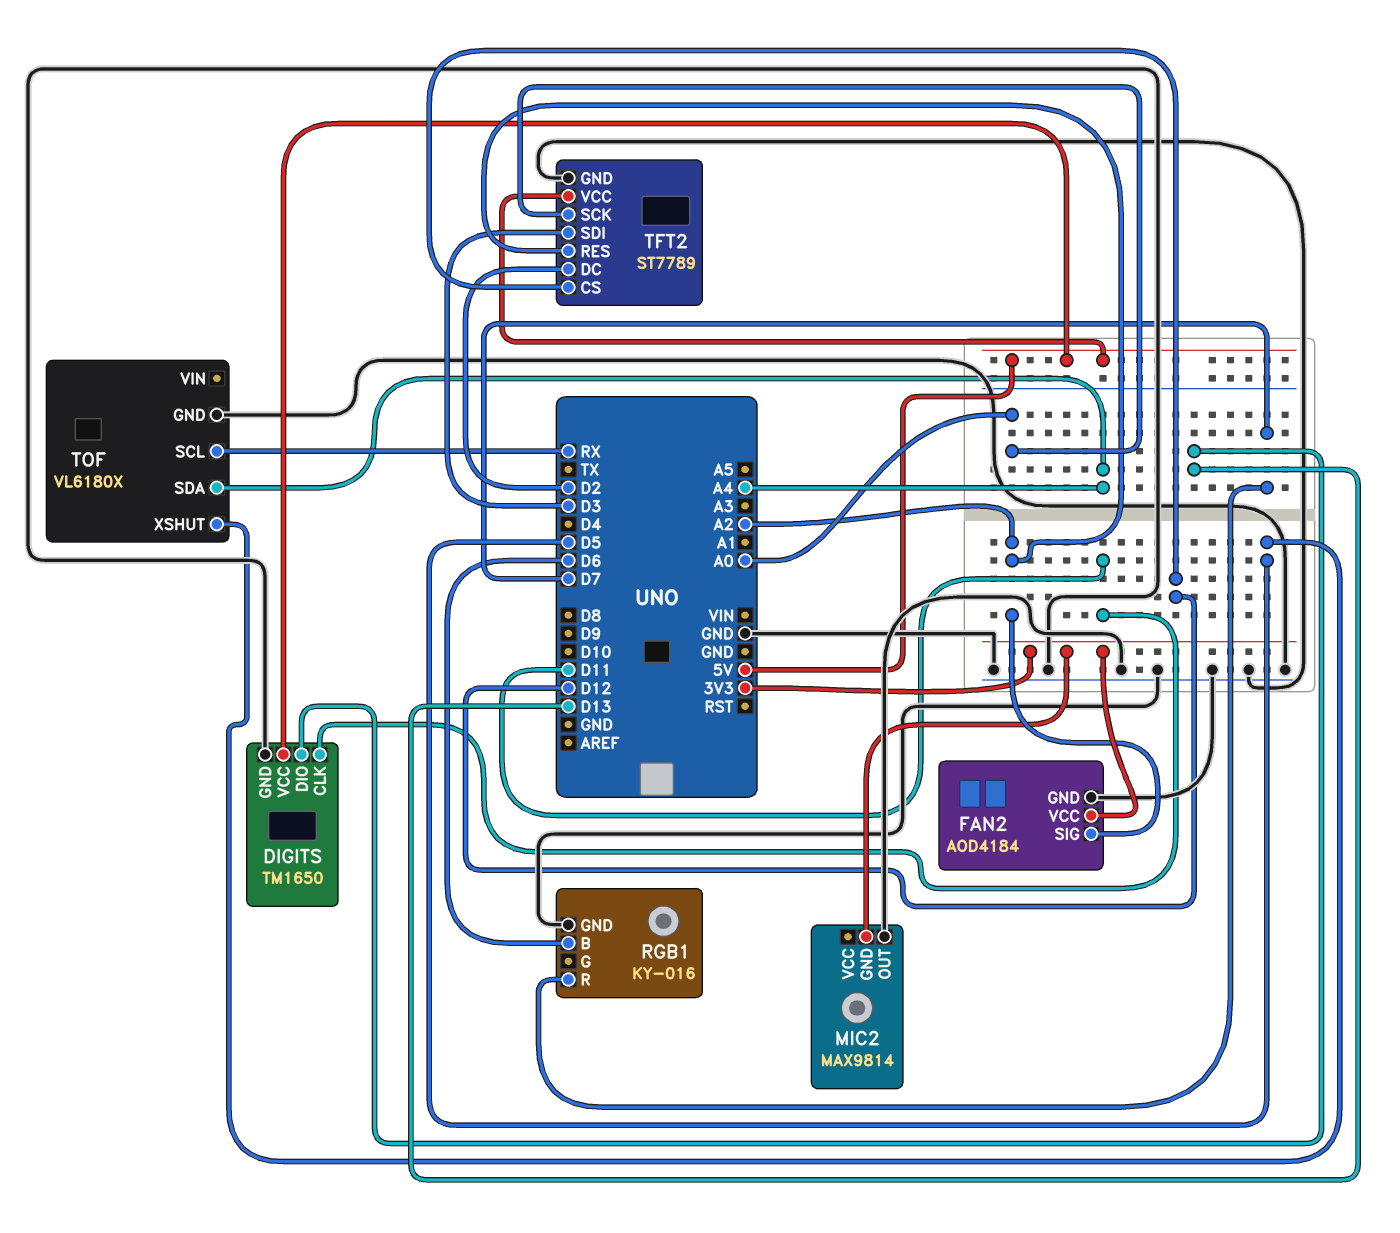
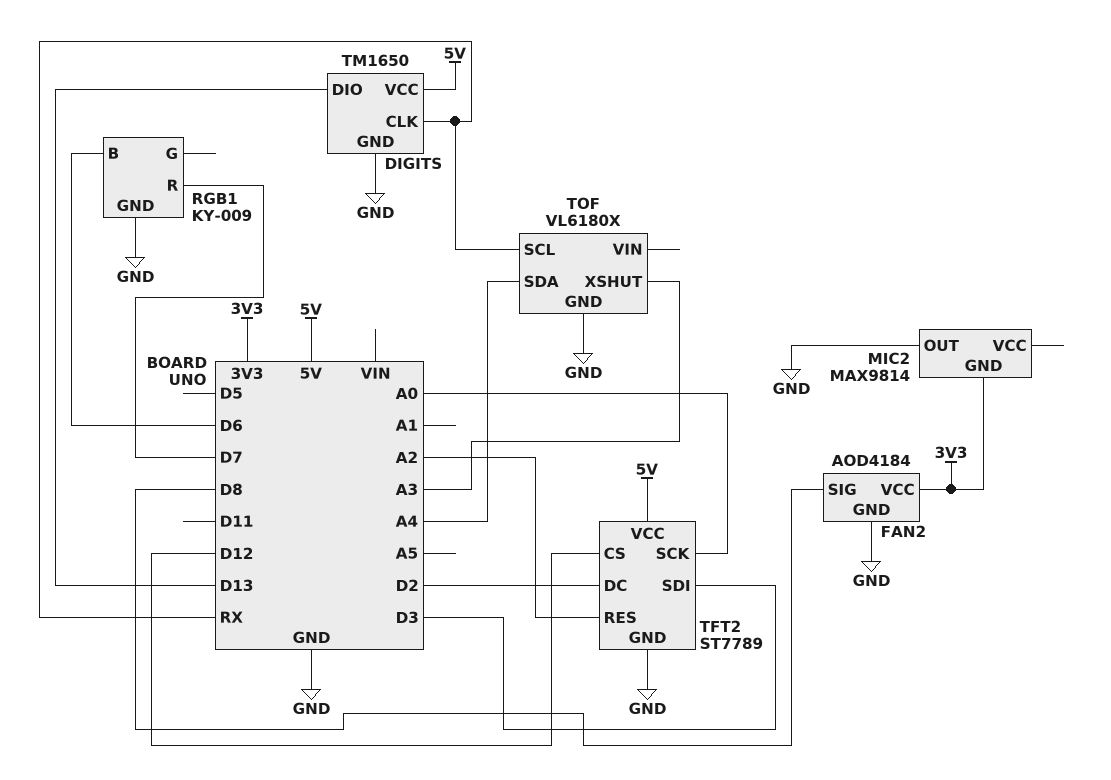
DIGITS pin CLK: D11 -> RX
FAN2 pin SIG: A2 -> D8
RGB1: KY-016 -> KY-009
TOF pin XSHUT: D5 -> A3

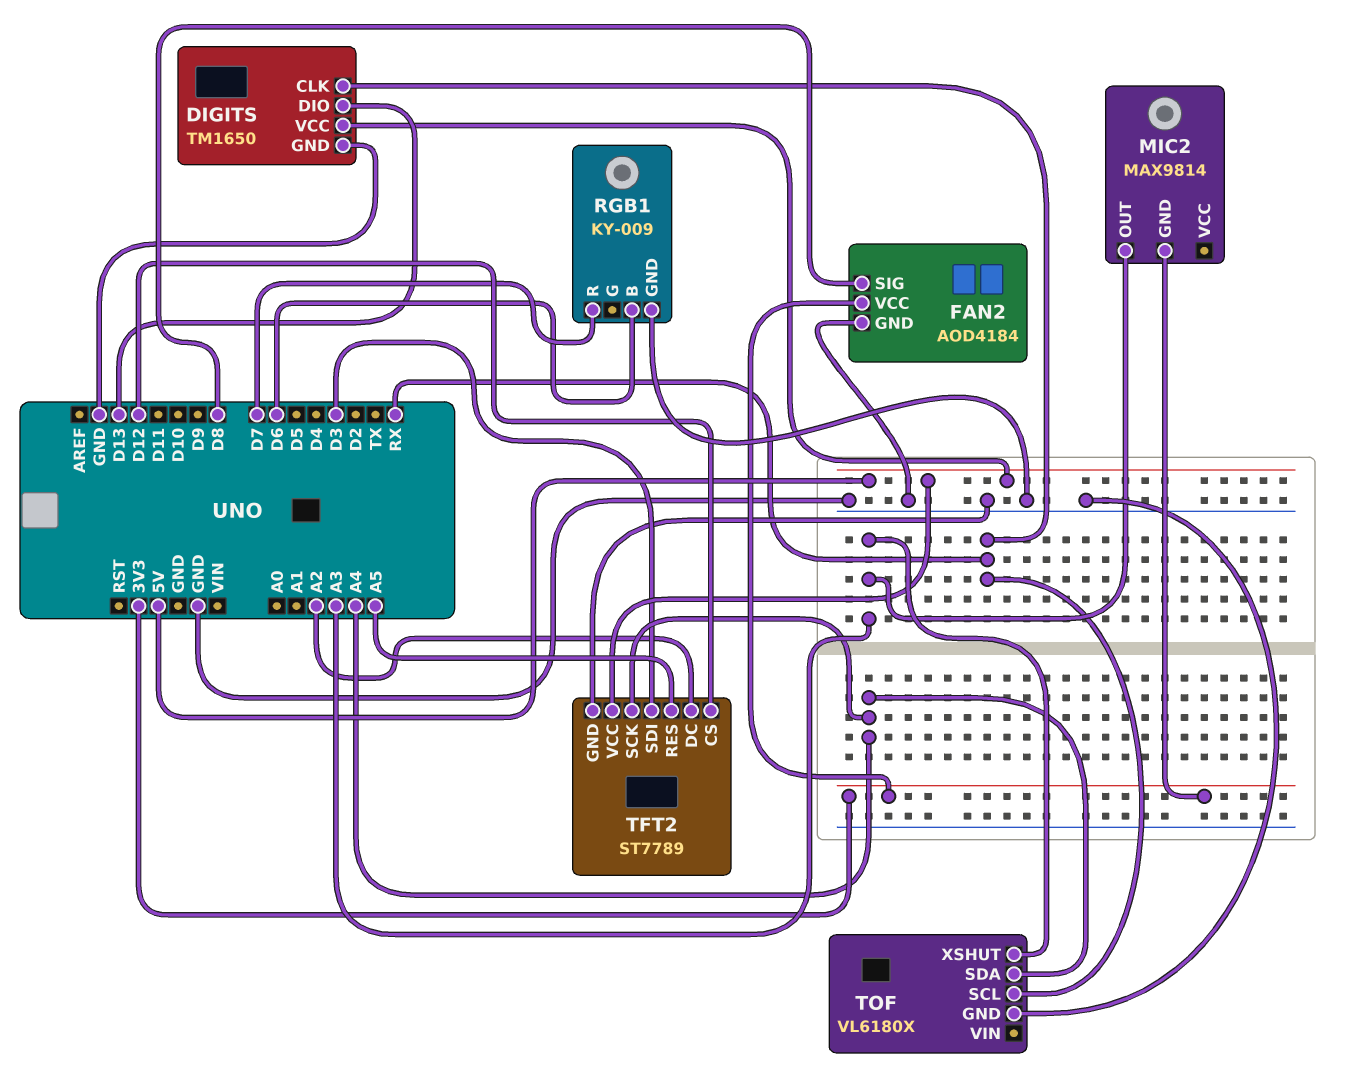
MIC2 pin OUT: GND -> A3
TFT2 pin DC: D2 -> A2
TFT2 pin RES: A2 -> A5
TFT2 pin SCK: A0 -> A4

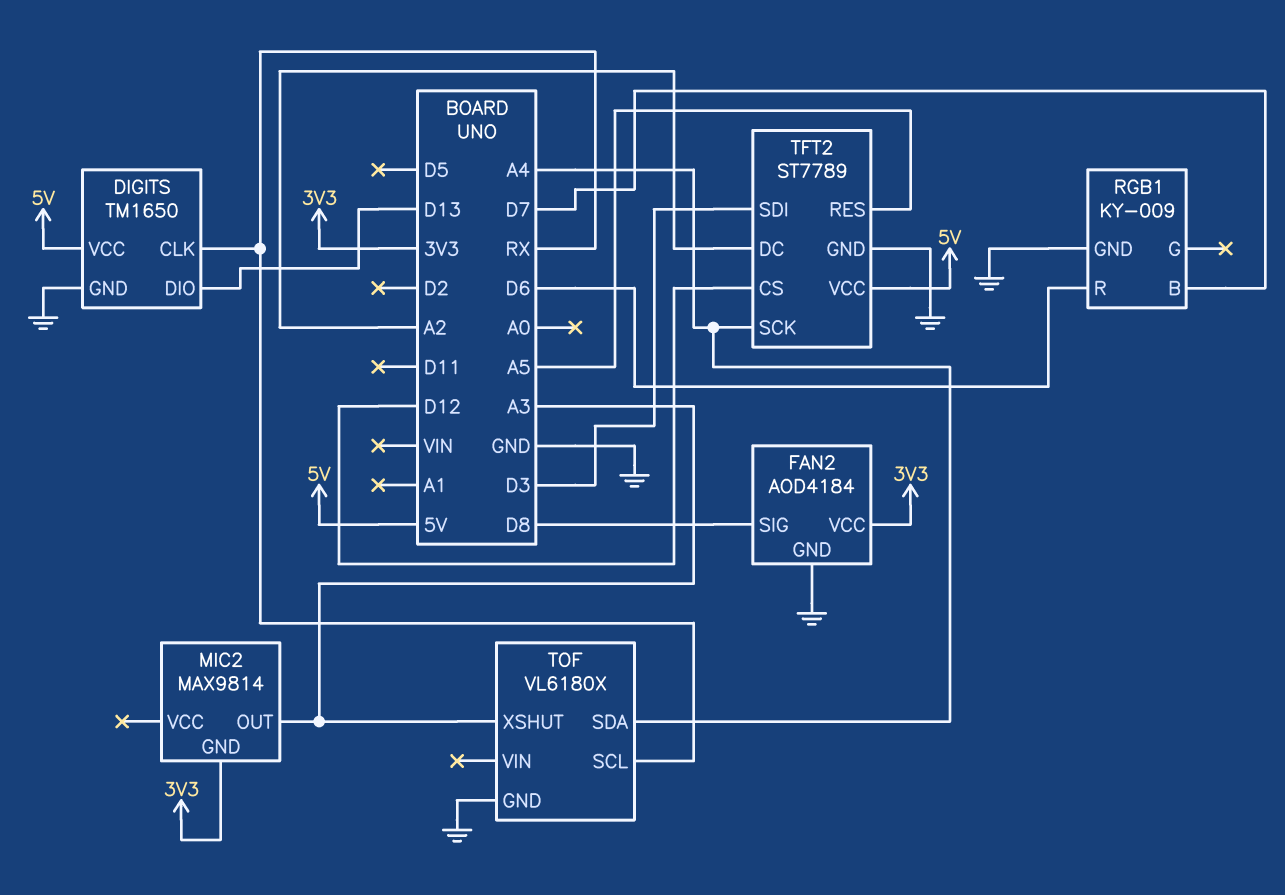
RGB1 pin B: D6 -> D7
RGB1 pin R: D7 -> D6

